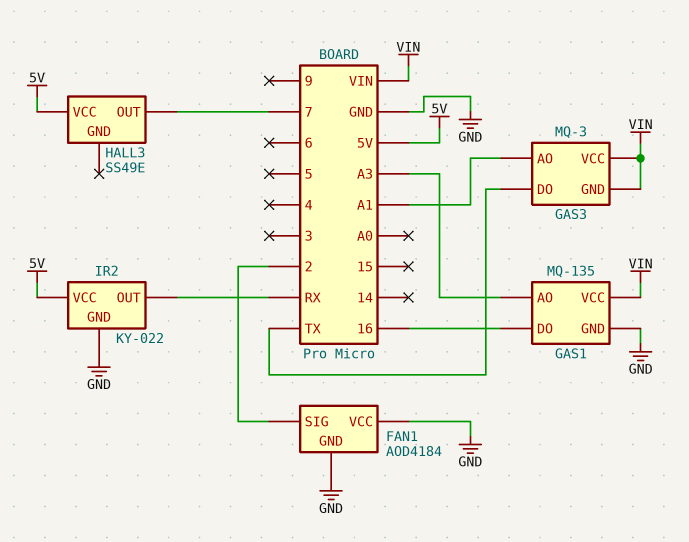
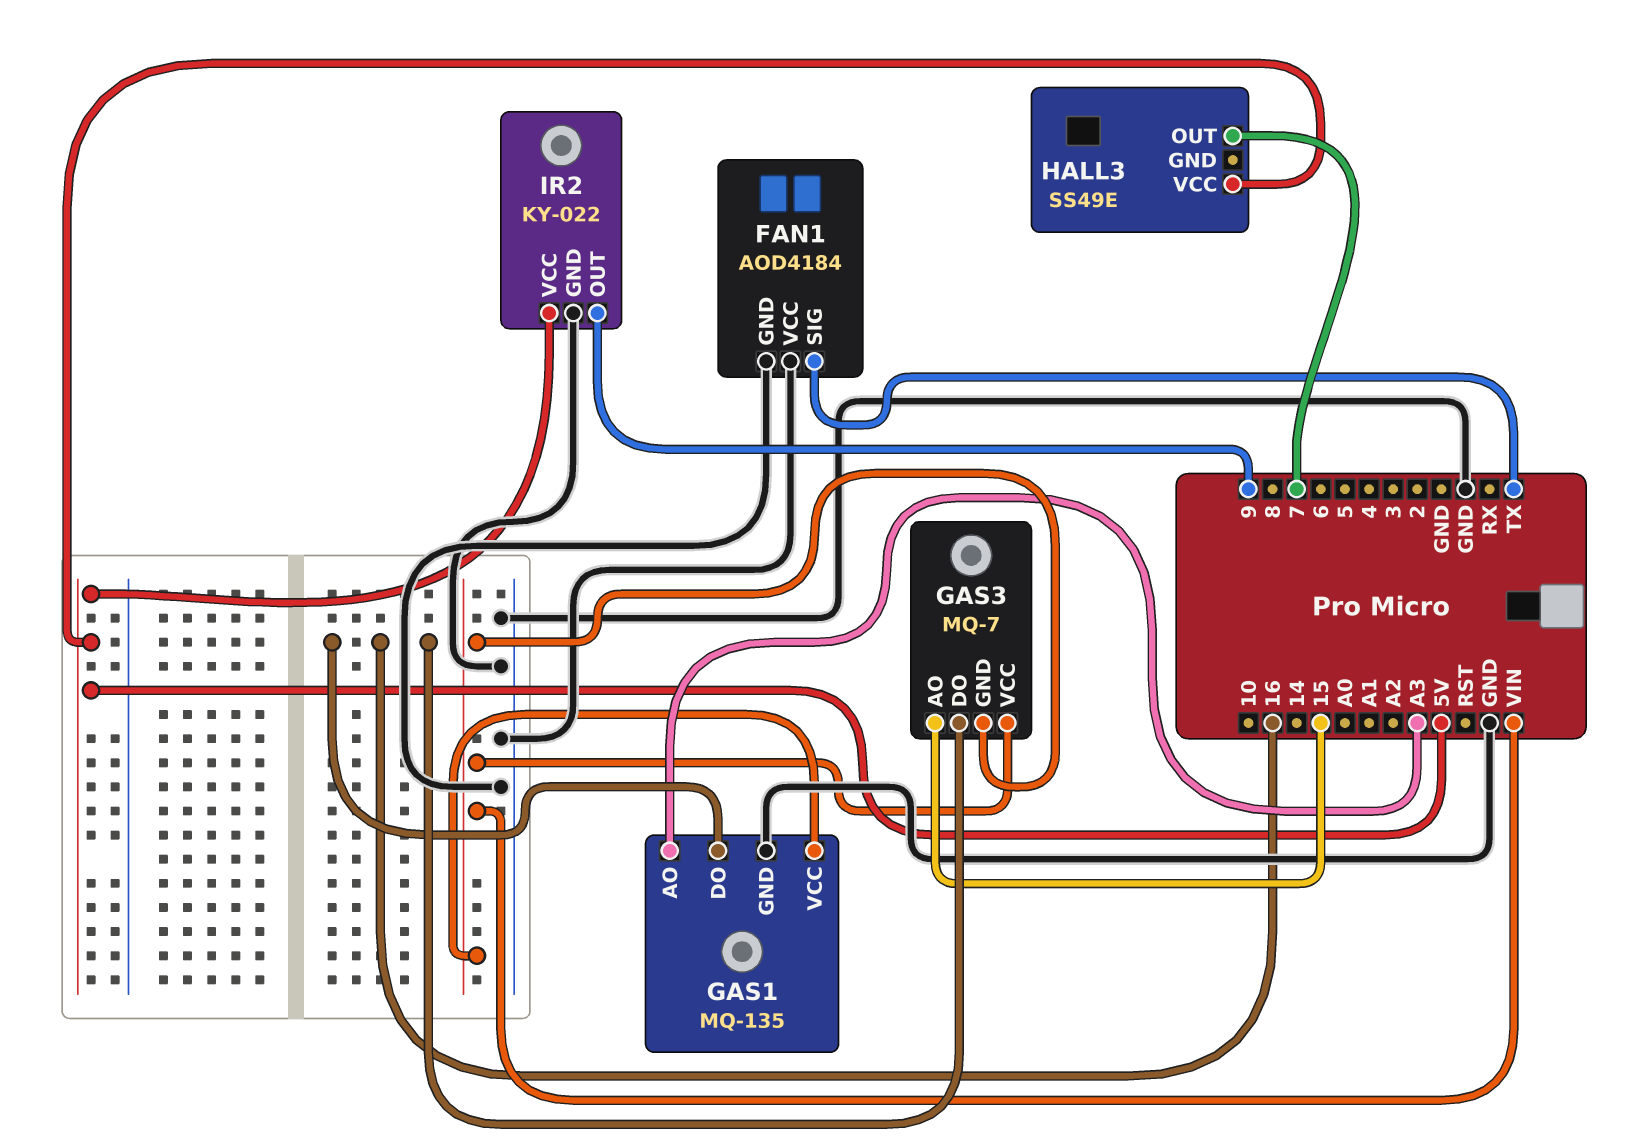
FAN1 pin SIG: 2 -> TX
GAS3: MQ-3 -> MQ-7
GAS3 pin AO: A1 -> 15
GAS3 pin DO: TX -> 16
IR2 pin OUT: RX -> 9

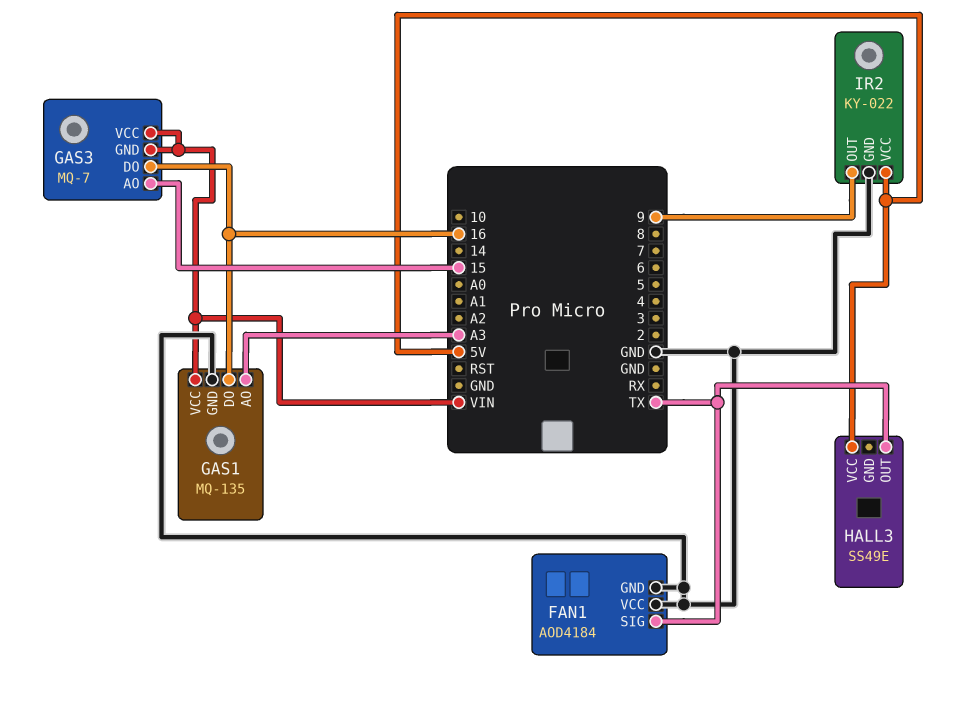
HALL3 pin OUT: 7 -> TX

